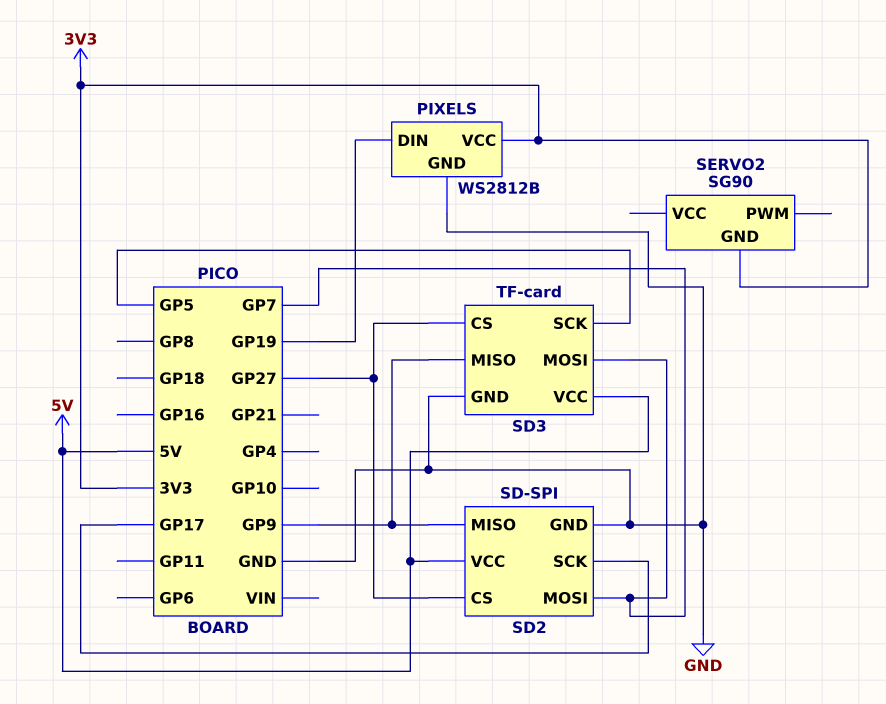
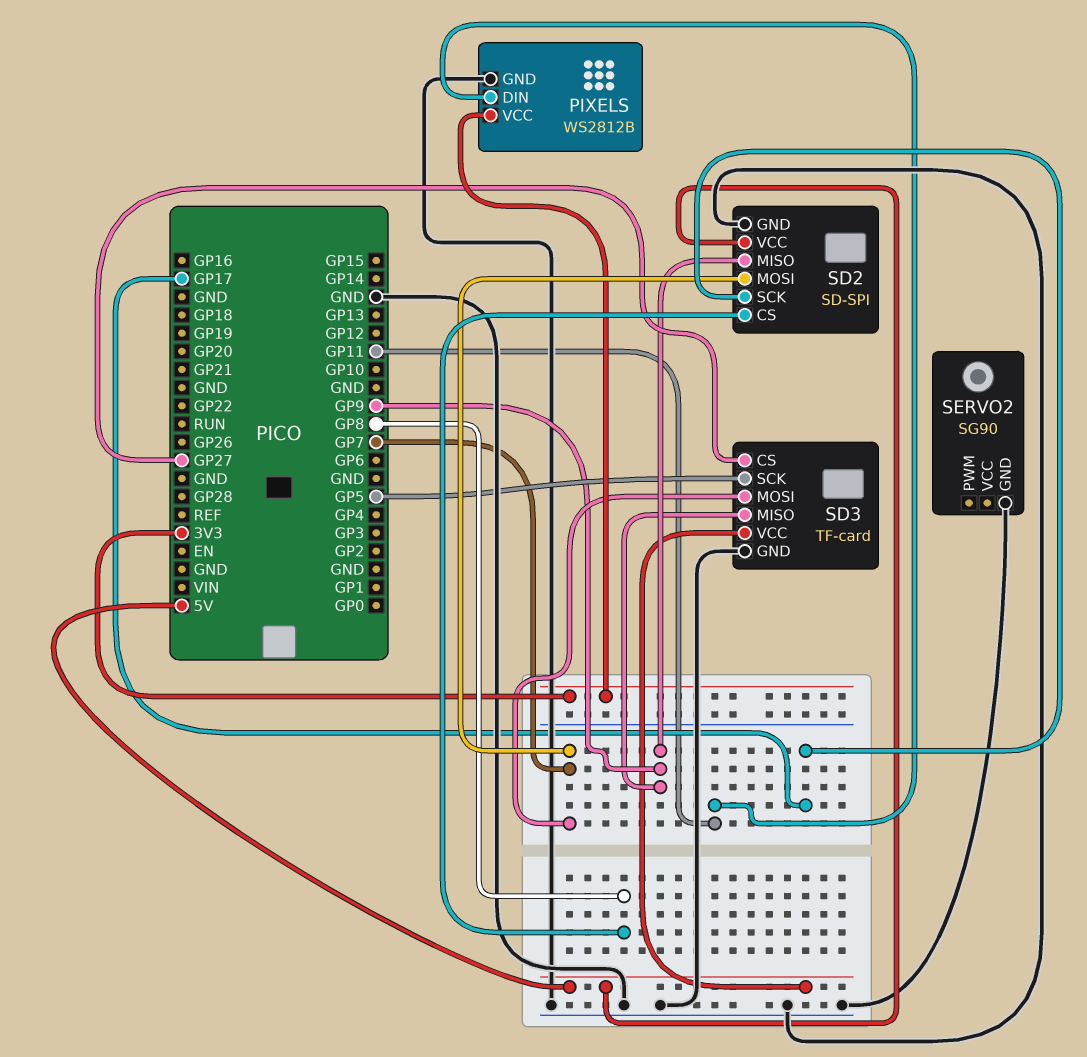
PIXELS pin DIN: GP19 -> GP11
SD2 pin CS: GP27 -> GP8
SERVO2 pin GND: 3V3 -> GND

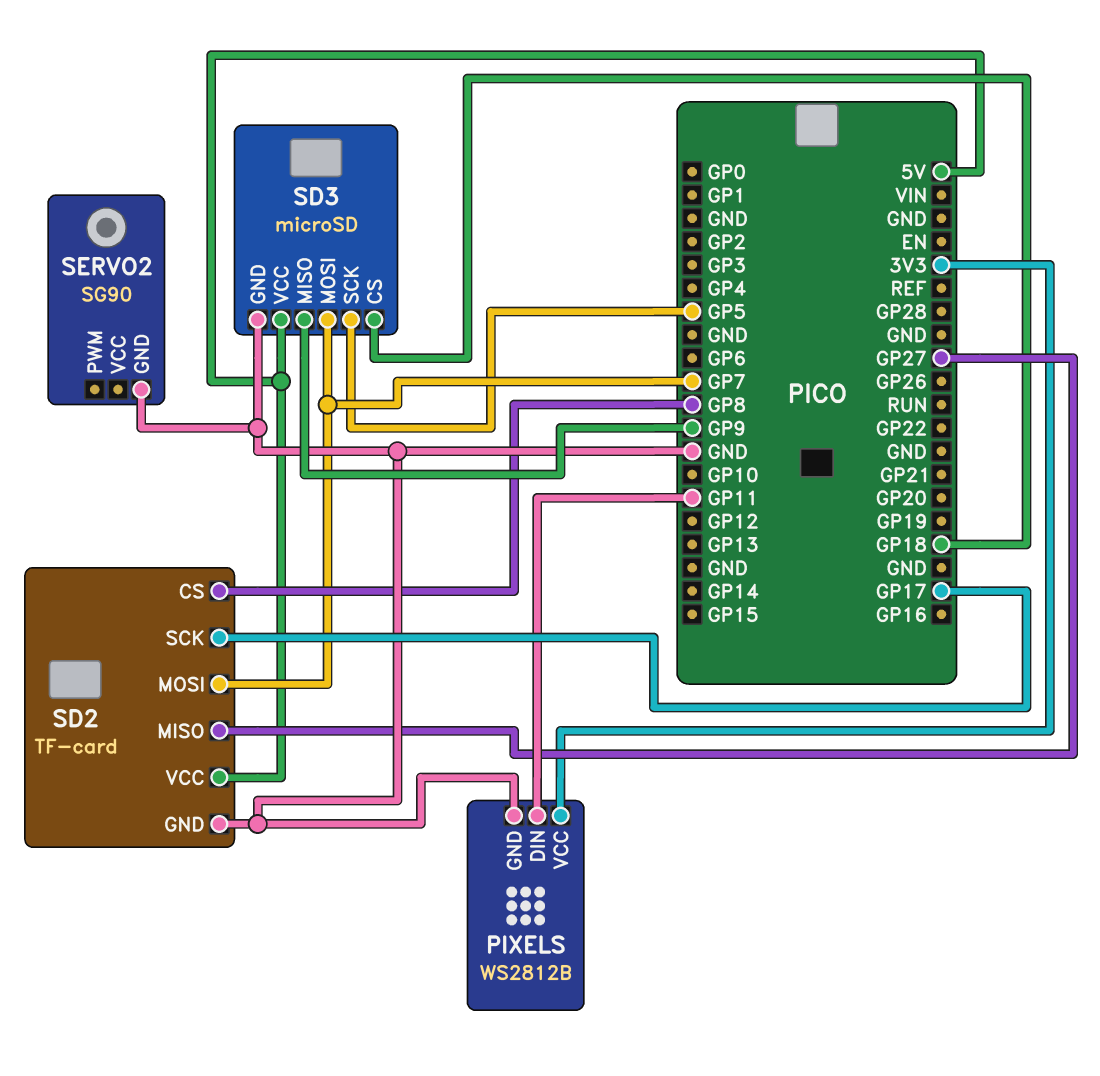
SD2: SD-SPI -> TF-card
SD2 pin MISO: GP9 -> GP27
SD3: TF-card -> microSD
SD3 pin CS: GP27 -> GP18

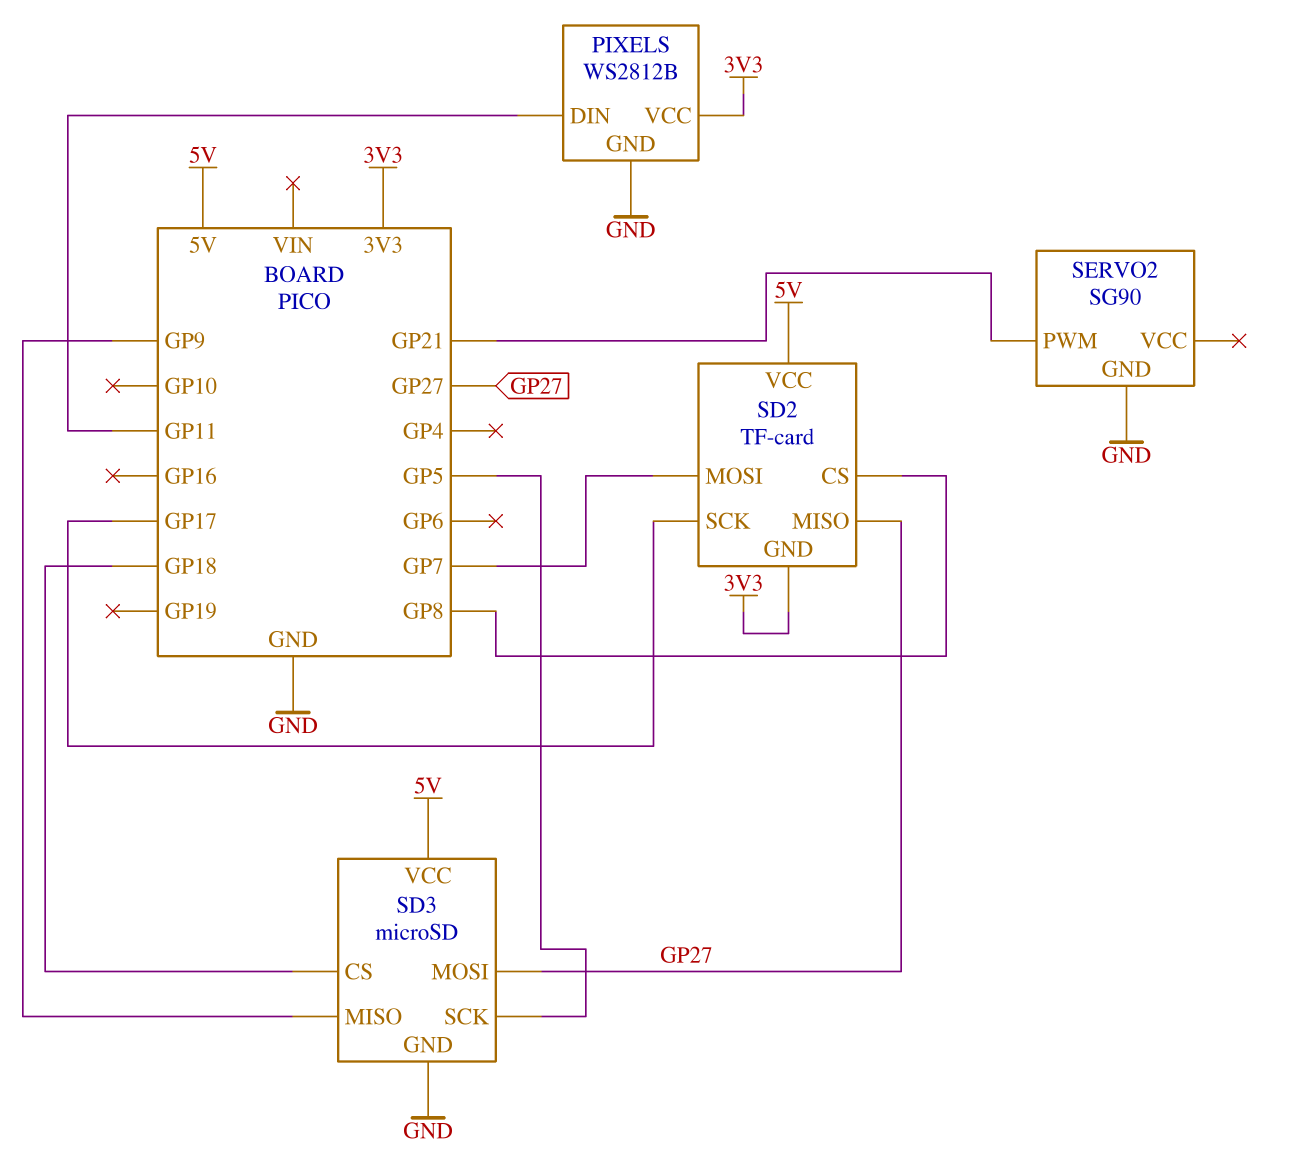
SD2 pin GND: GND -> 3V3
SD3 pin MOSI: GP7 -> GP27
SERVO2 pin PWM: none -> GP21

